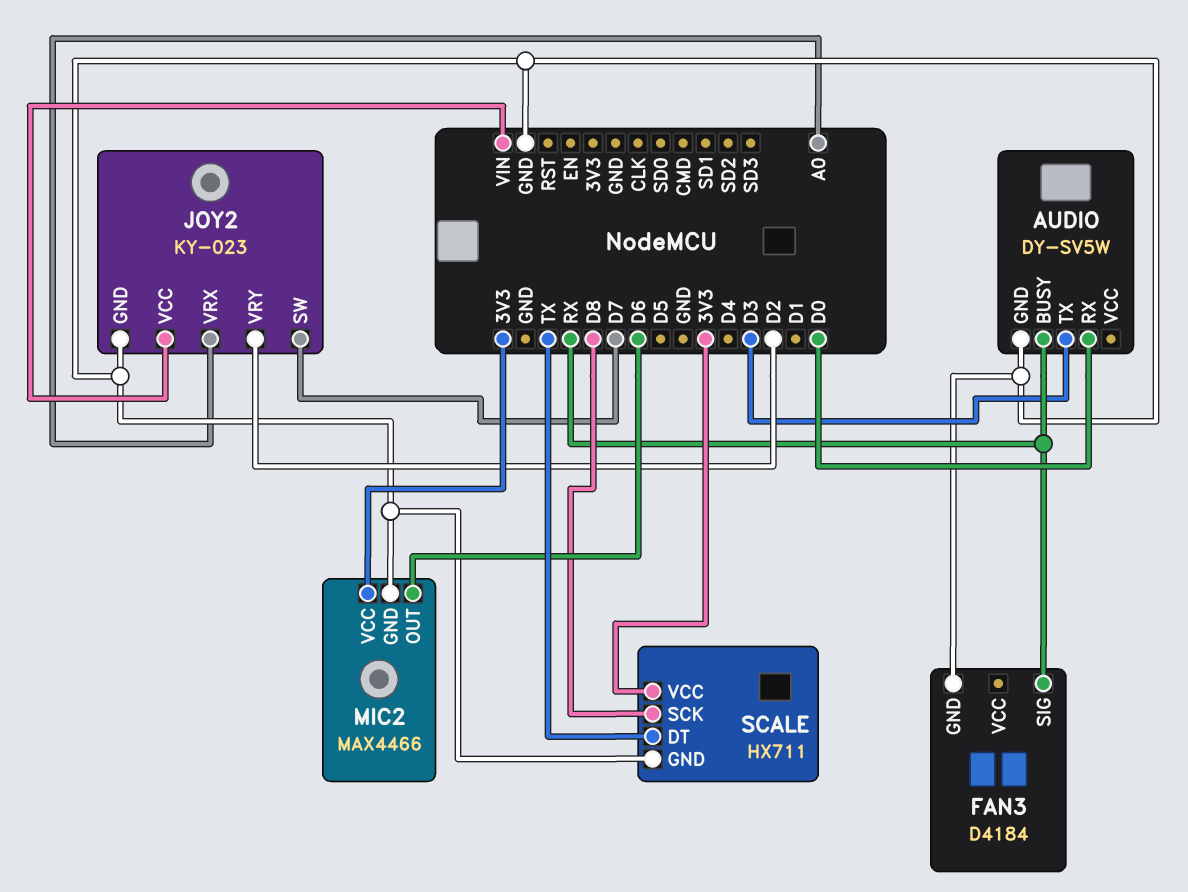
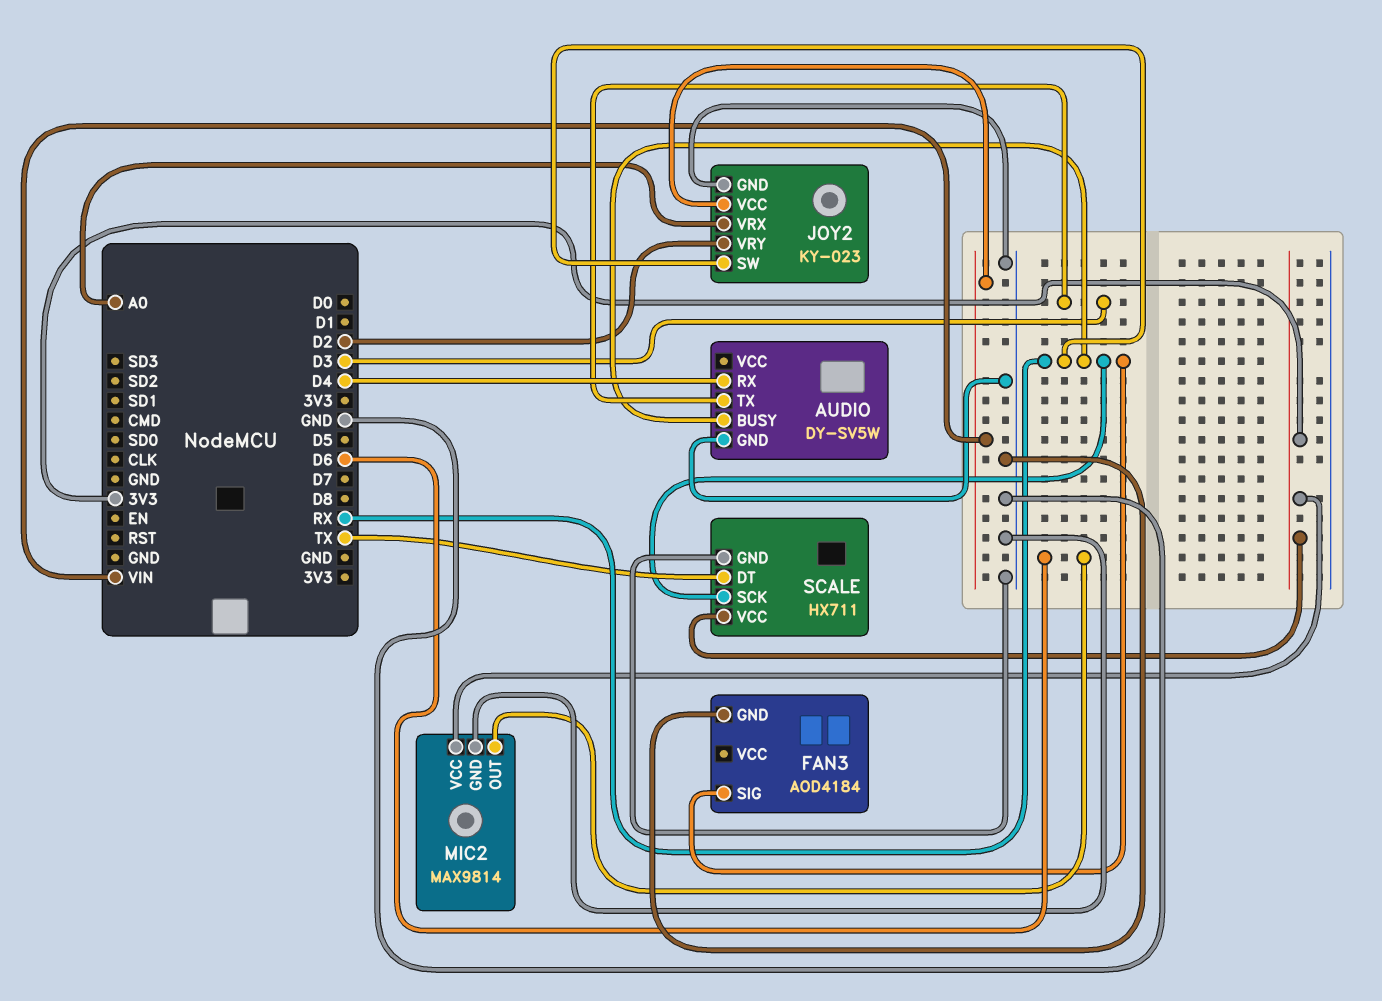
AUDIO pin RX: D0 -> D4
FAN3: D4184 -> AOD4184
JOY2 pin SW: D7 -> RX
MIC2: MAX4466 -> MAX9814
SCALE pin SCK: D8 -> RX

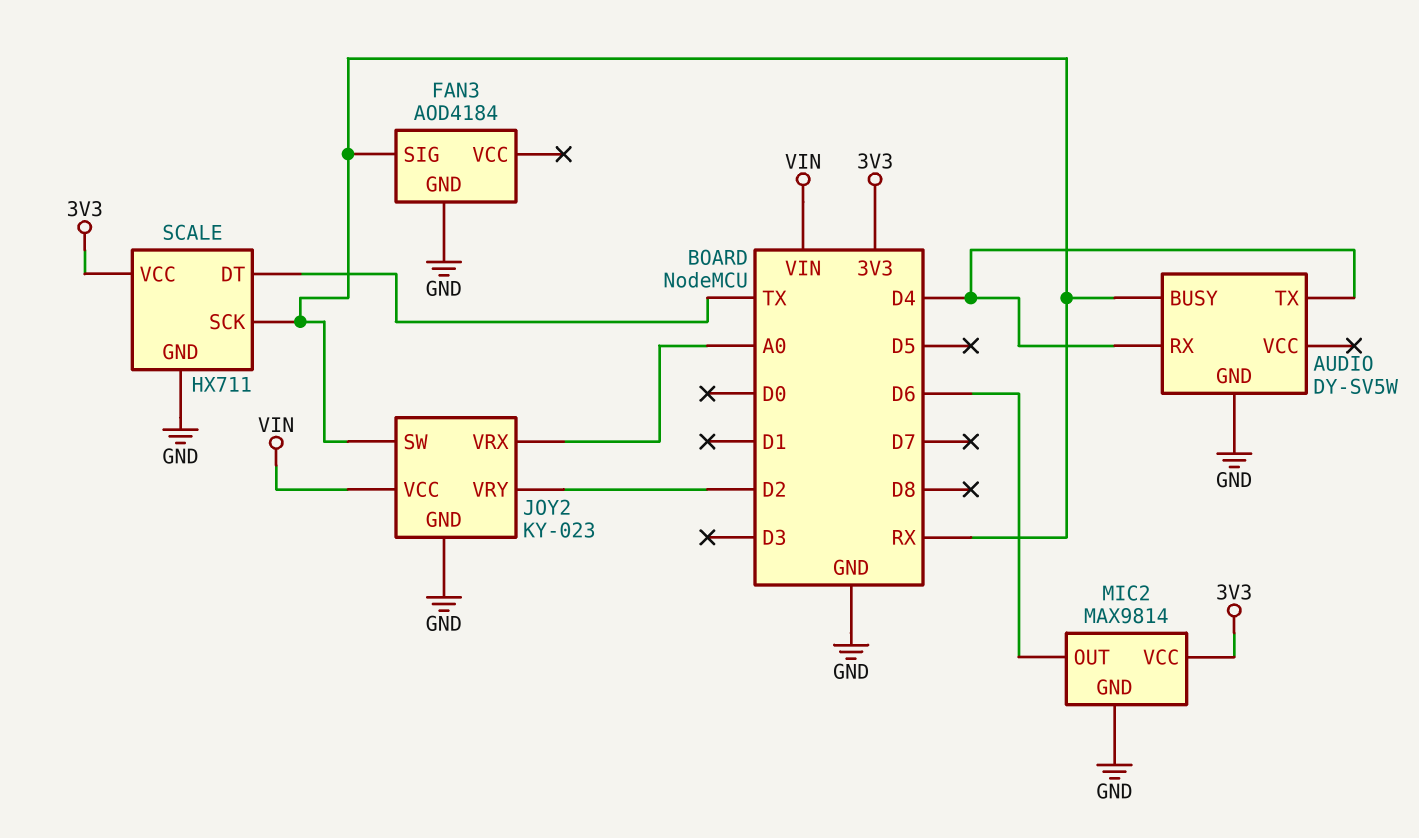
AUDIO pin TX: D3 -> D4

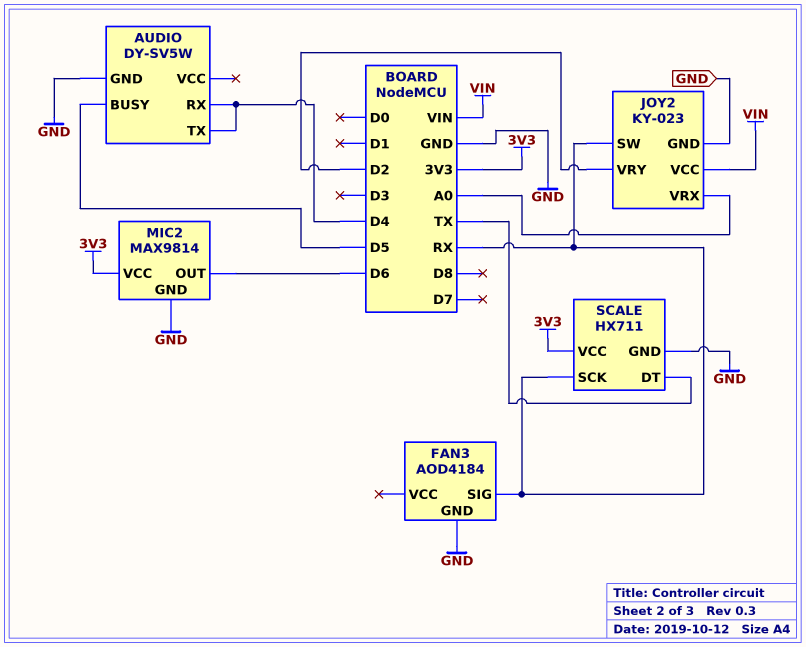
AUDIO pin BUSY: RX -> D5

